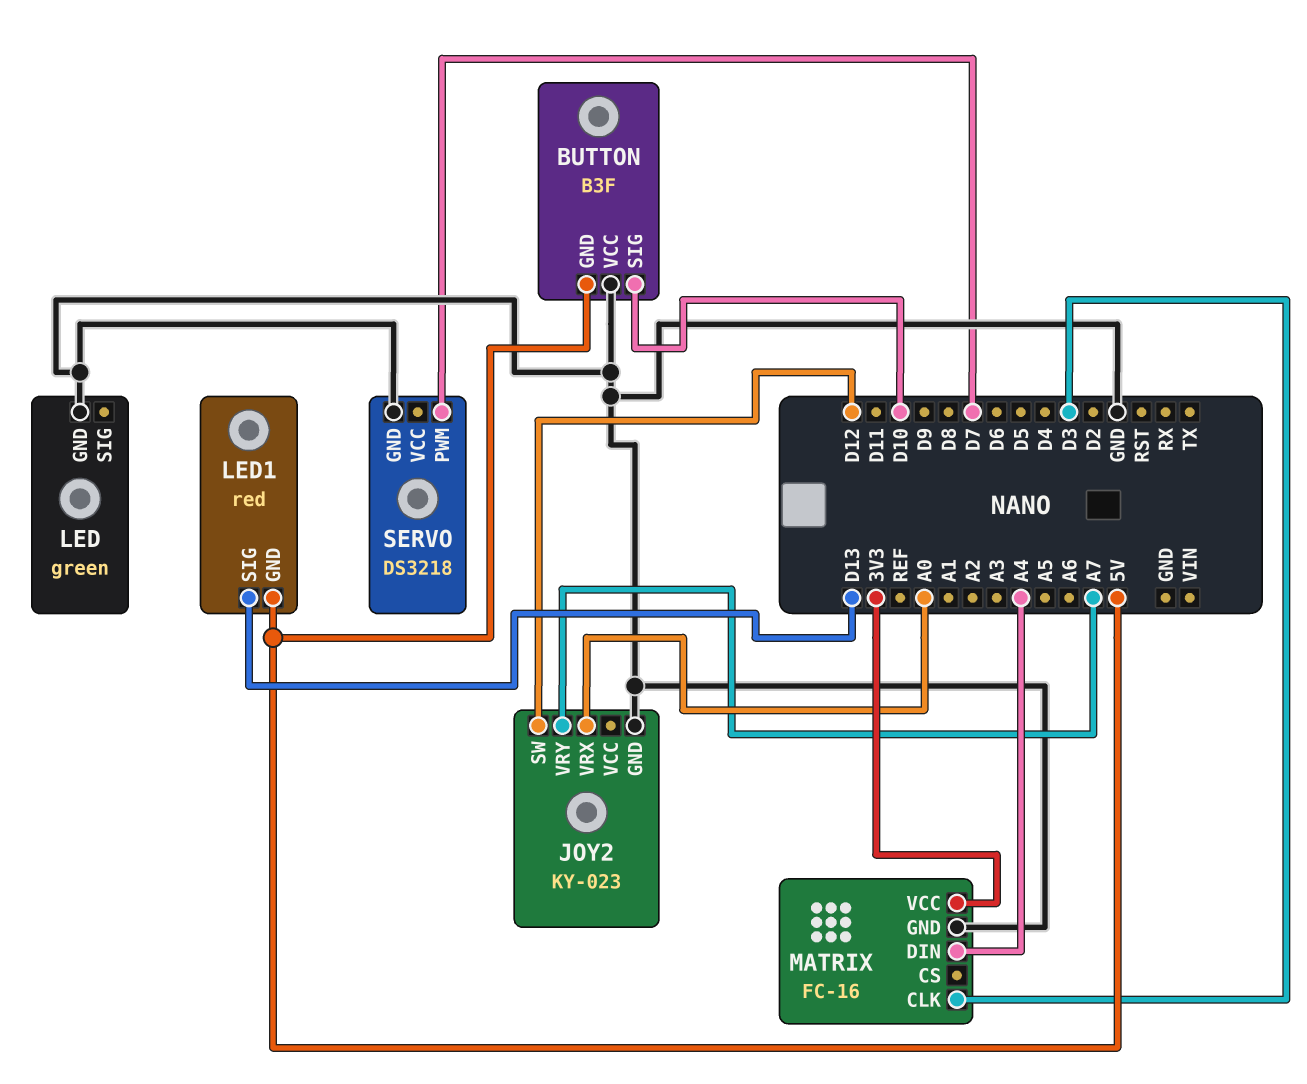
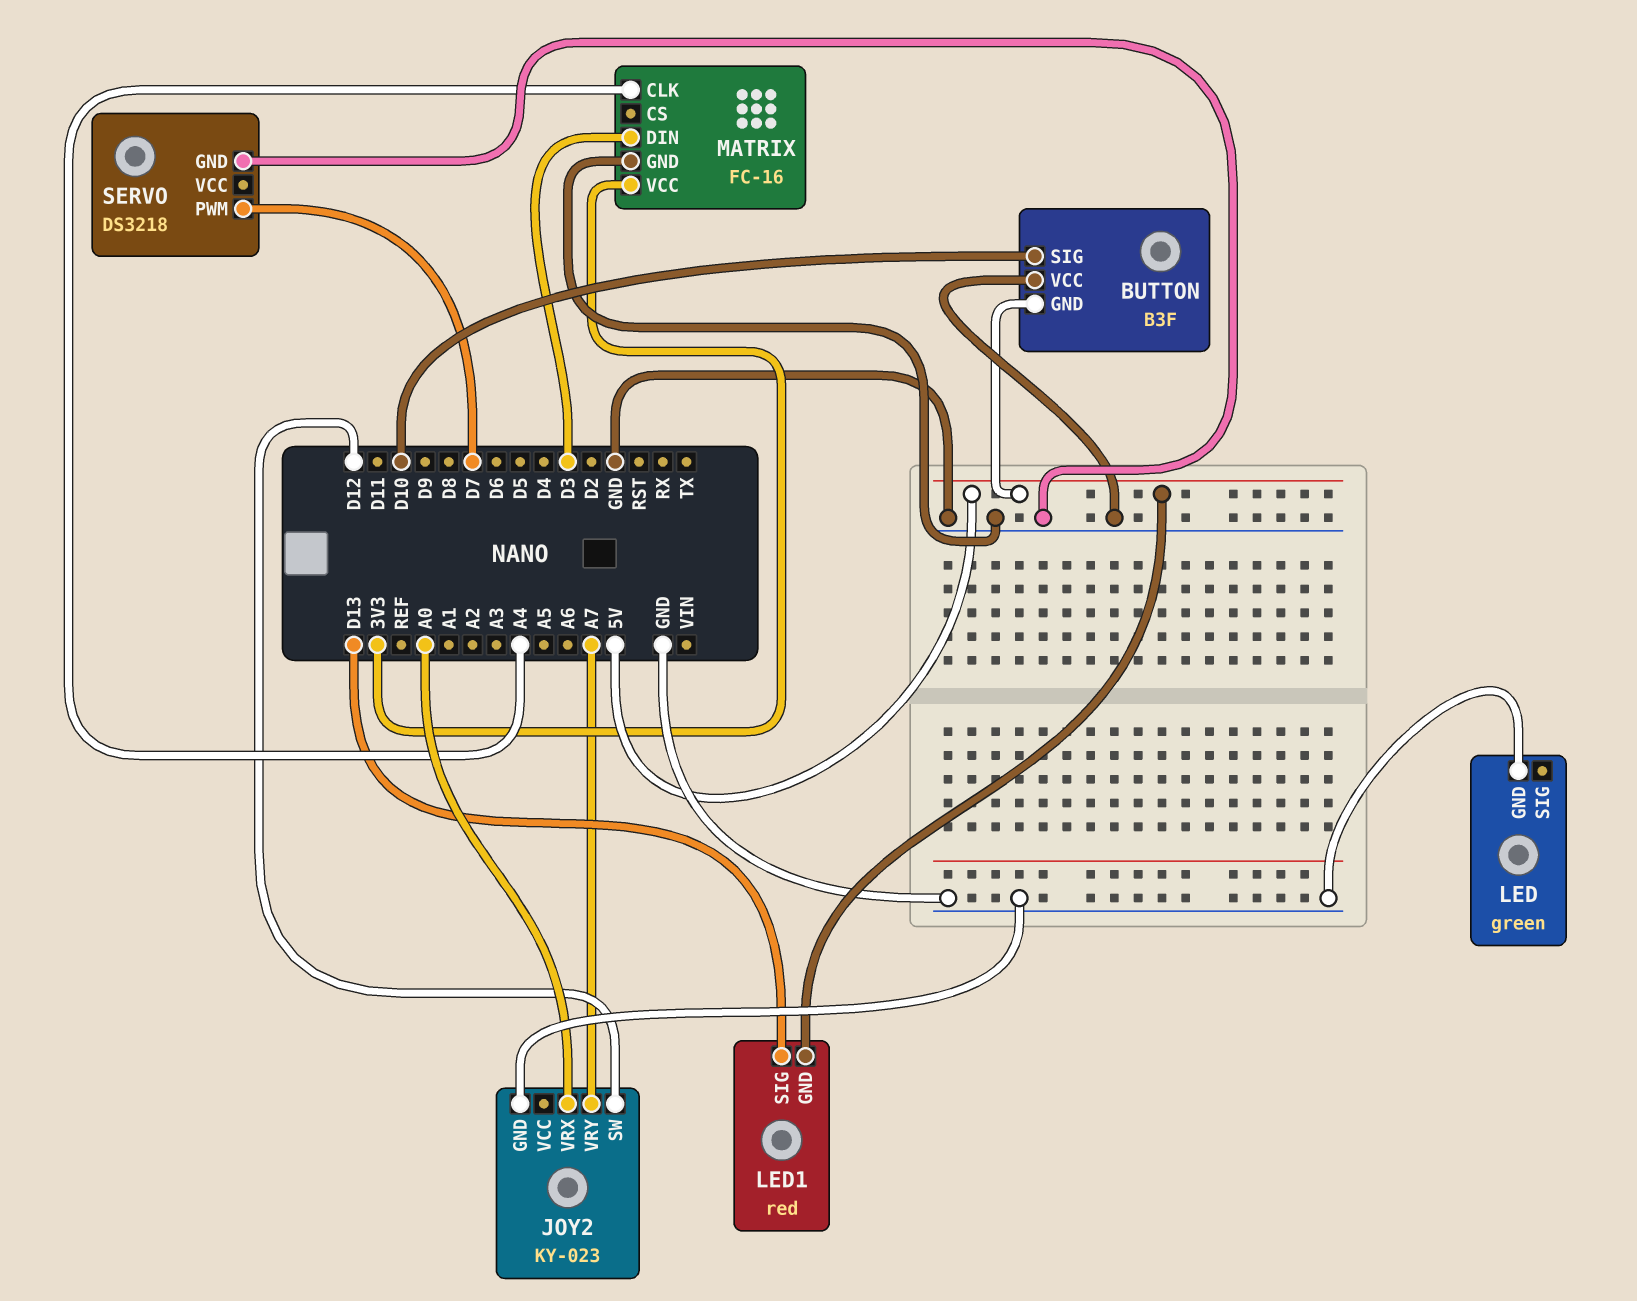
MATRIX pin CLK: D3 -> A4
MATRIX pin DIN: A4 -> D3

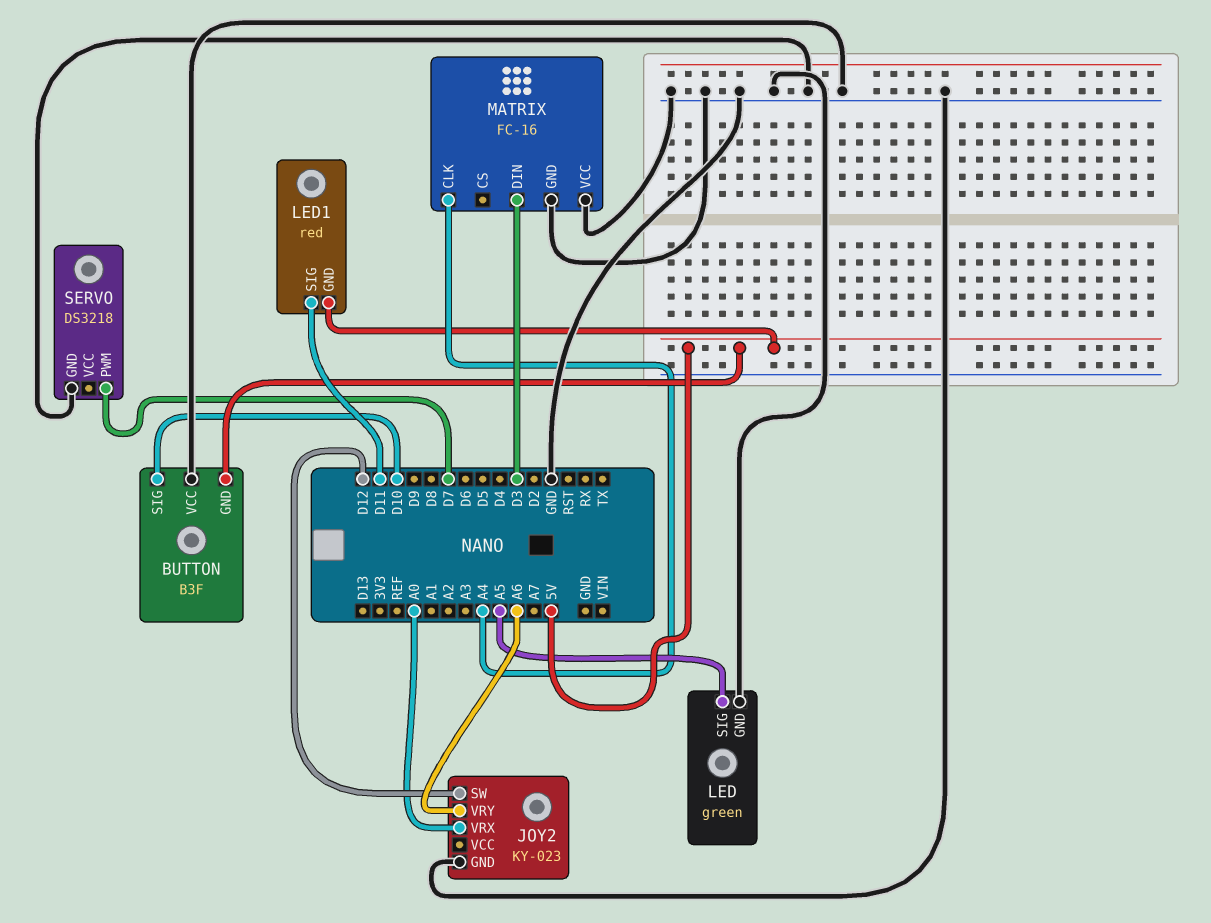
JOY2 pin VRY: A7 -> A6
LED pin SIG: none -> A5
LED1 pin SIG: D13 -> D11
MATRIX pin VCC: 3V3 -> GND

